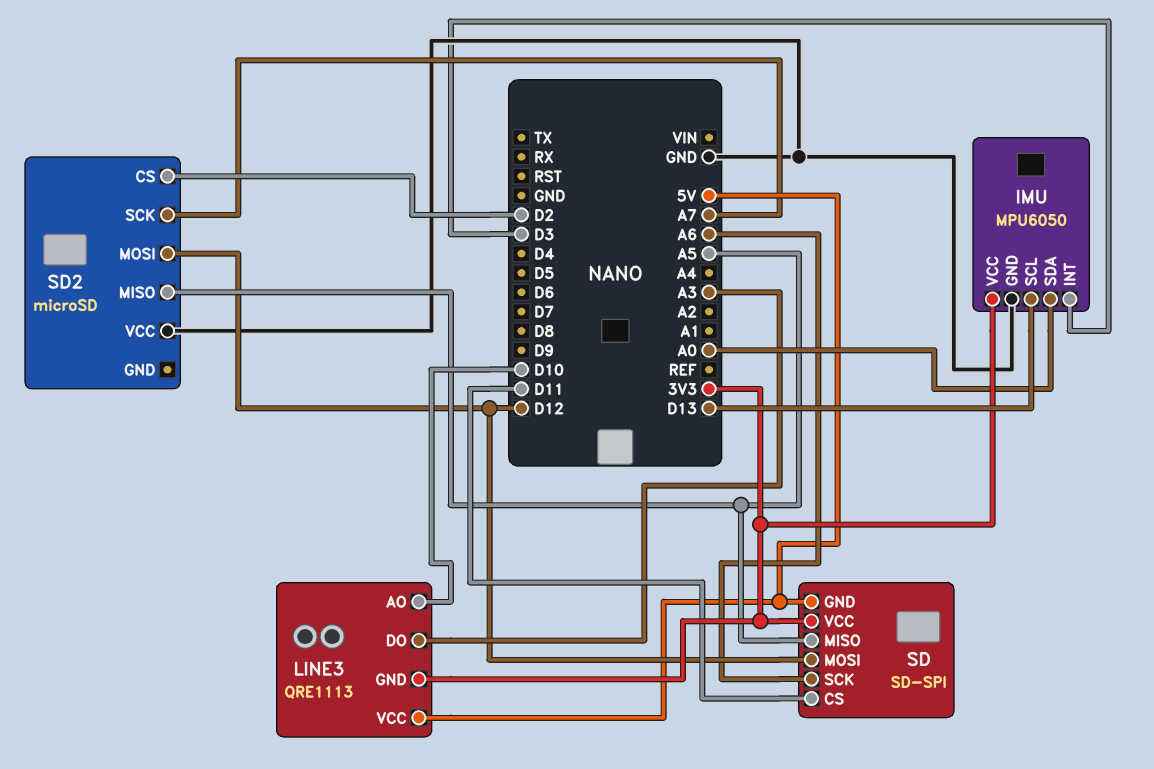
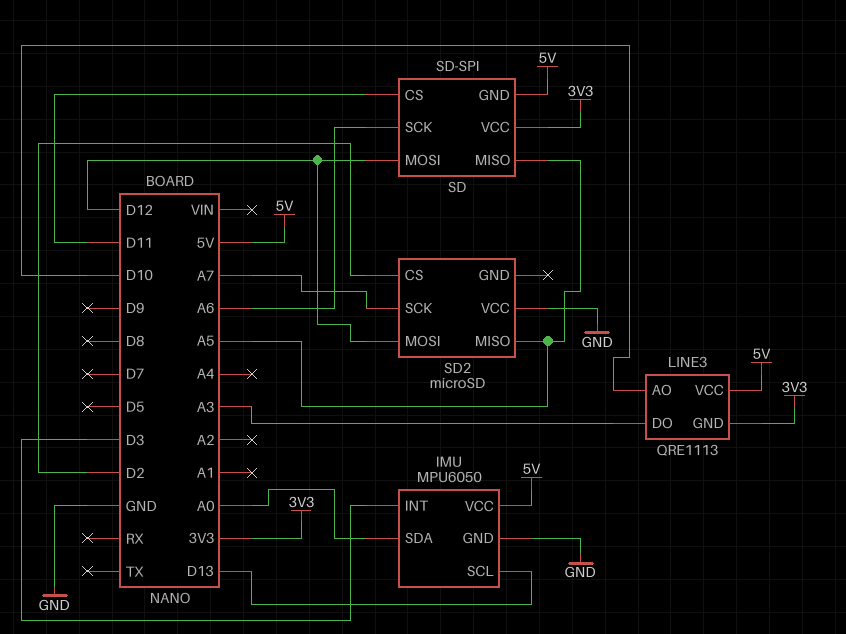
IMU pin VCC: 3V3 -> 5V

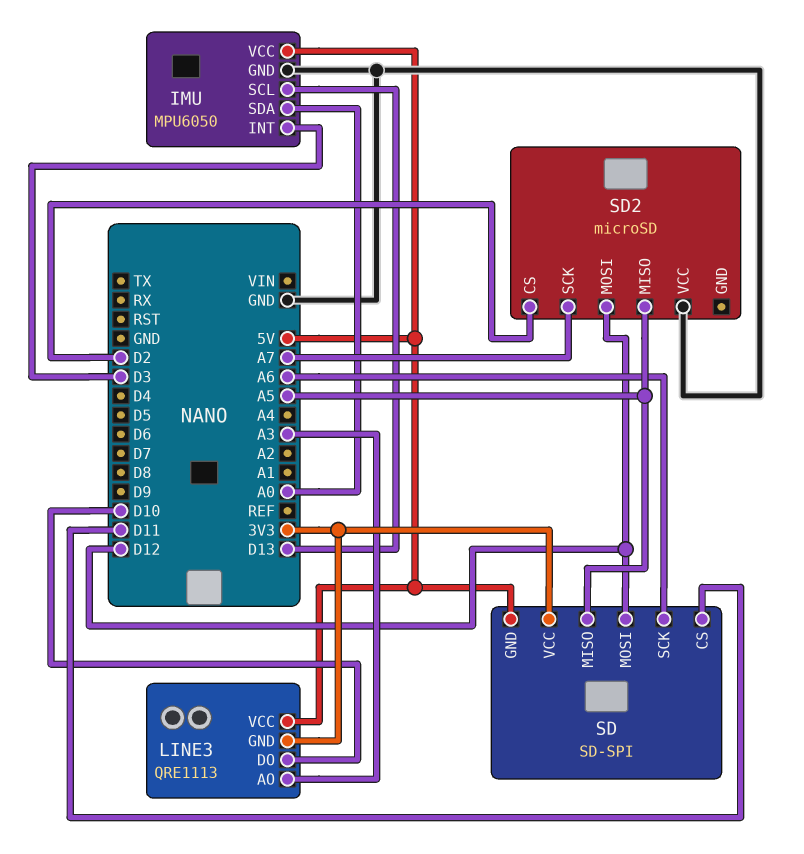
LINE3 pin AO: D10 -> A3
LINE3 pin DO: A3 -> D10

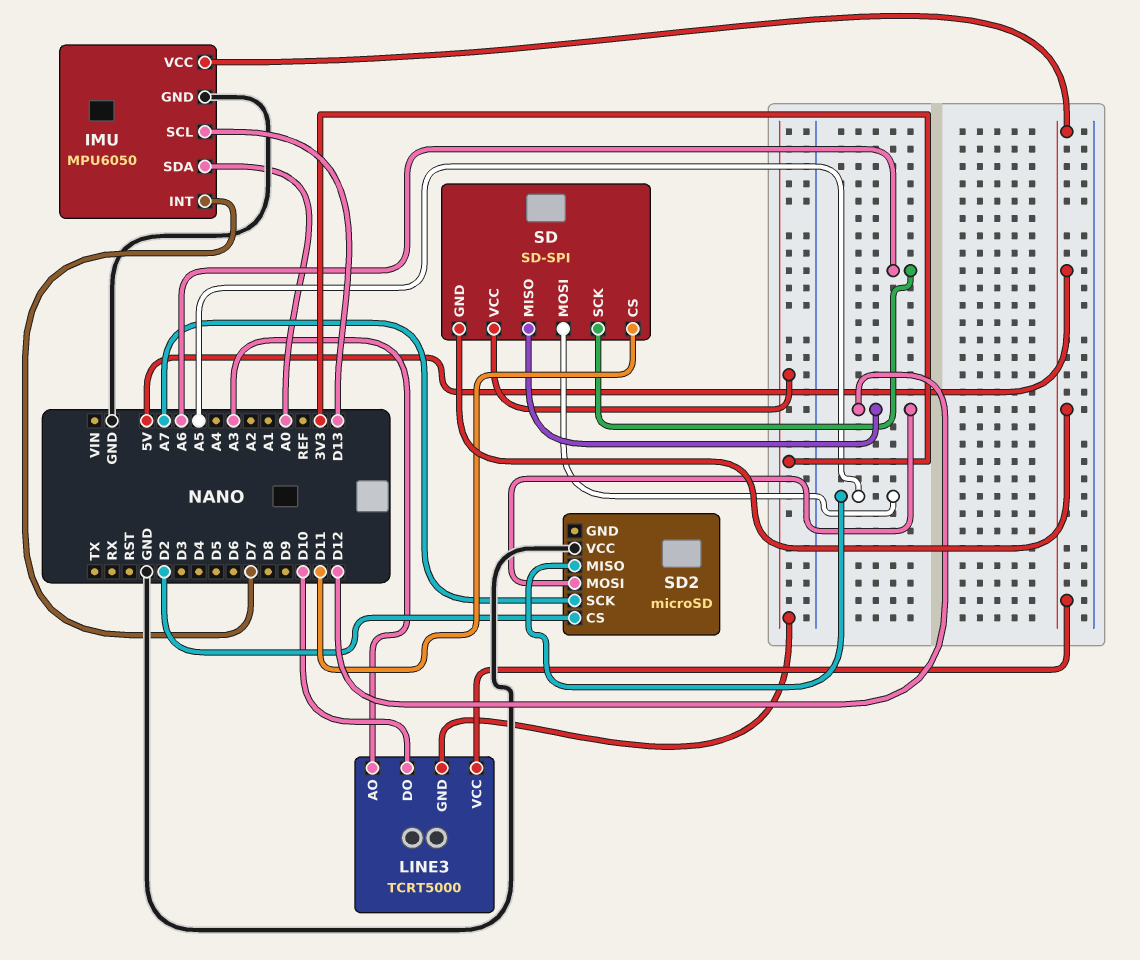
IMU pin INT: D3 -> D7
LINE3: QRE1113 -> TCRT5000
SD pin MISO: A5 -> D12
SD pin MOSI: D12 -> A5

